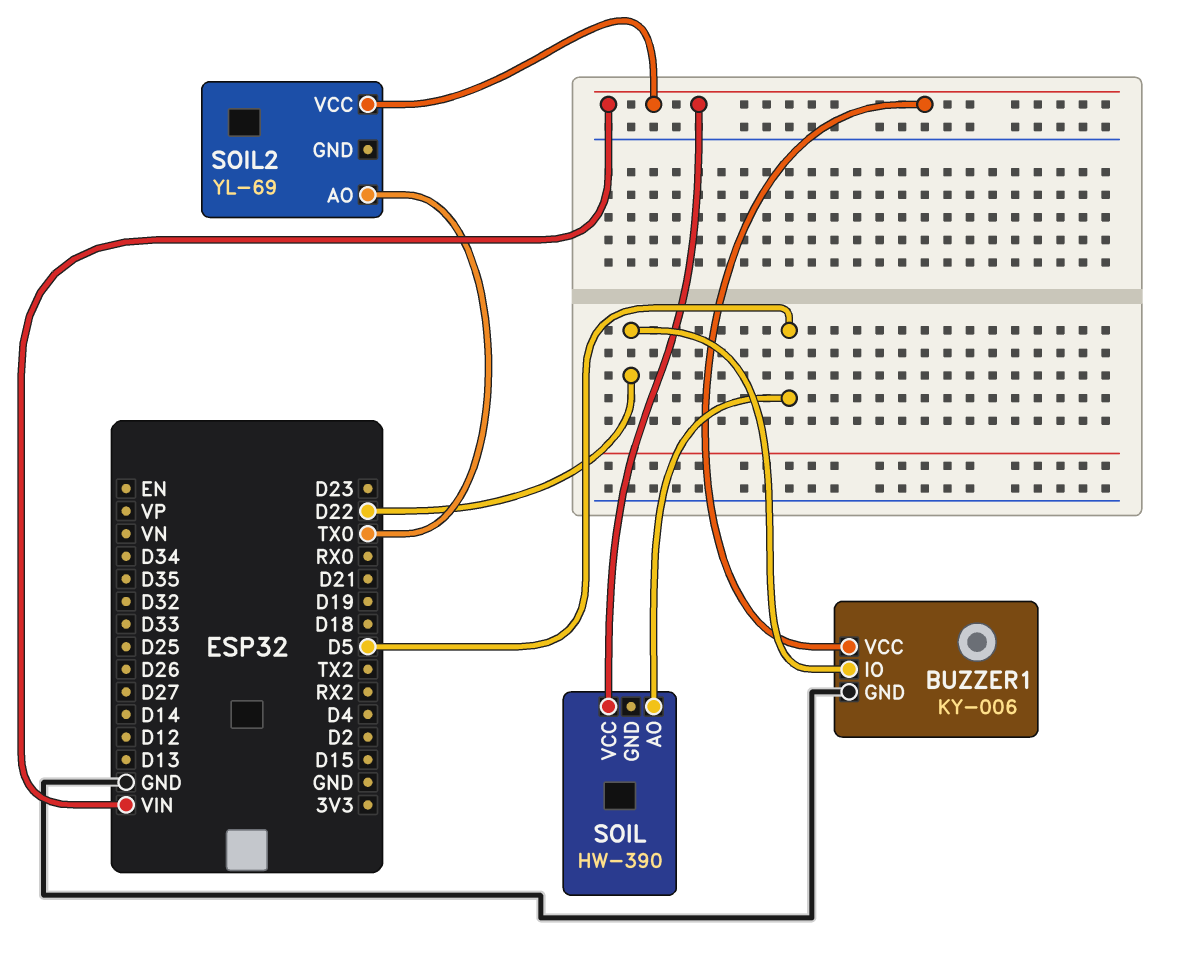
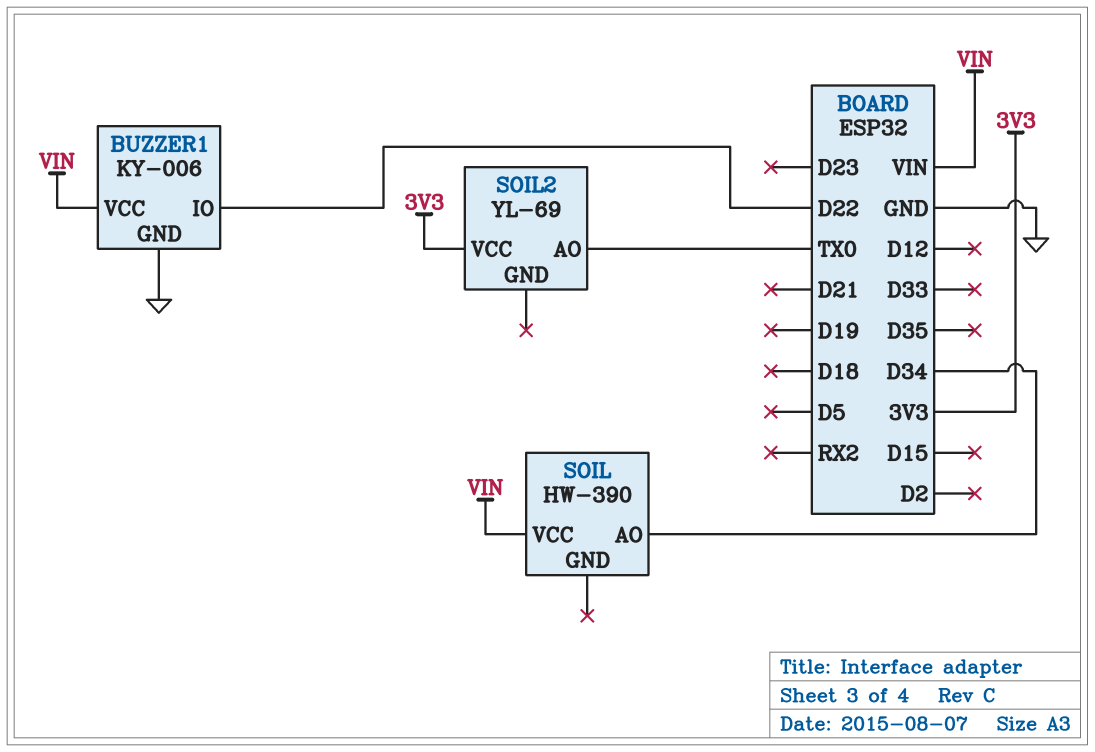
SOIL pin AO: D5 -> D34
SOIL2 pin VCC: VIN -> 3V3

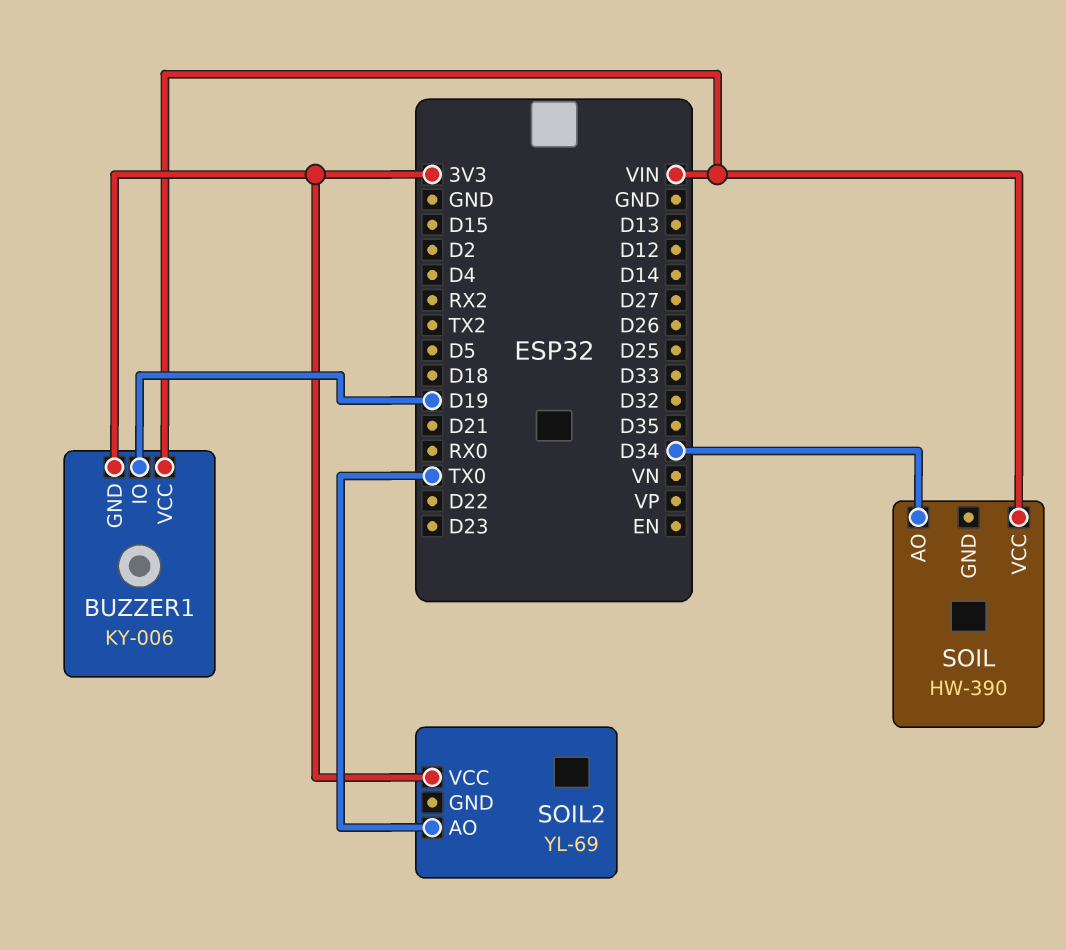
BUZZER1 pin GND: GND -> 3V3
BUZZER1 pin IO: D22 -> D19

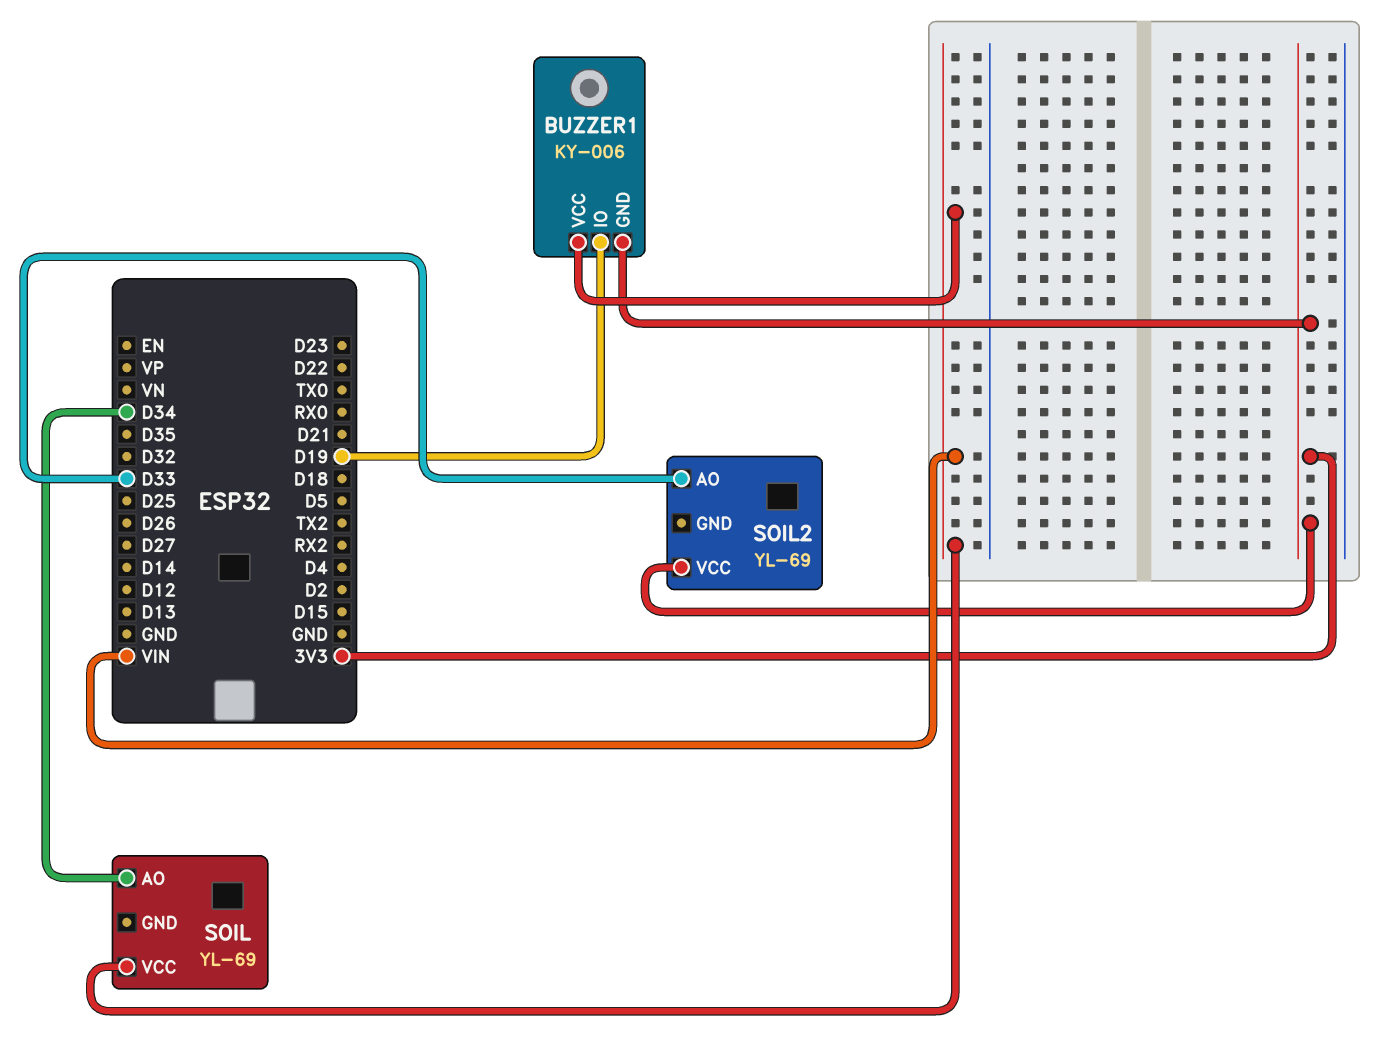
SOIL: HW-390 -> YL-69
SOIL2 pin AO: TX0 -> D33

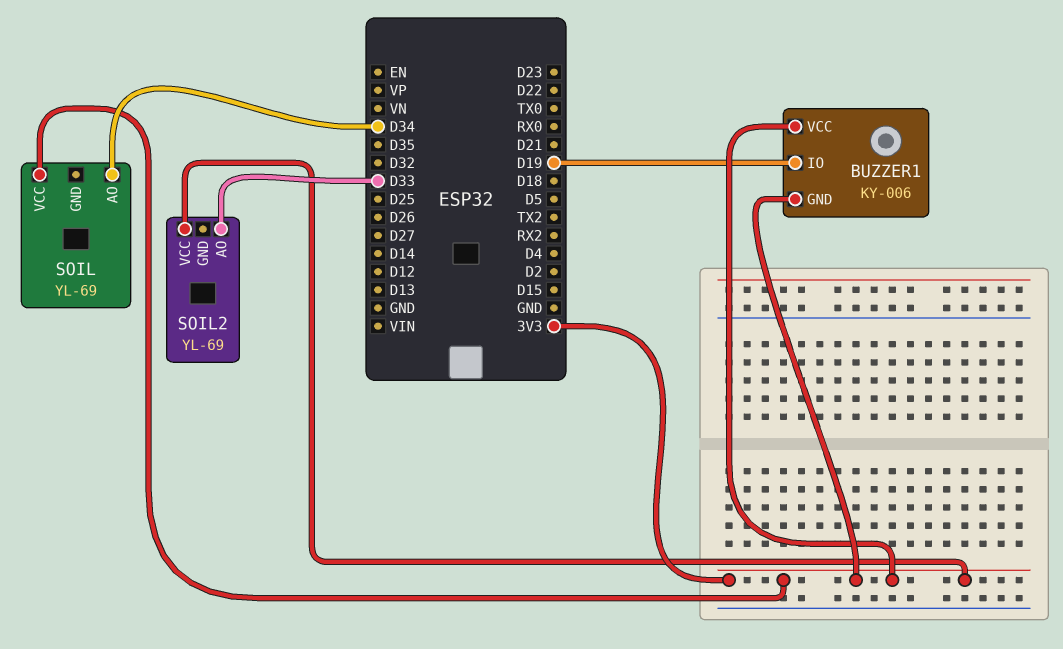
BUZZER1 pin VCC: VIN -> 3V3
SOIL pin VCC: VIN -> 3V3

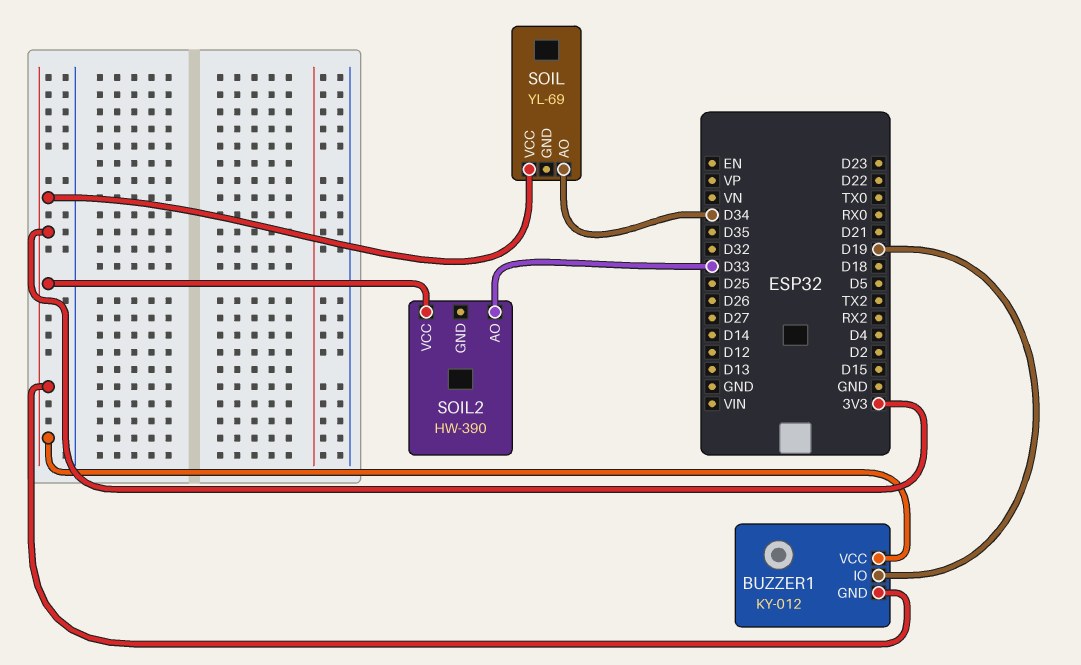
BUZZER1: KY-006 -> KY-012
SOIL2: YL-69 -> HW-390

